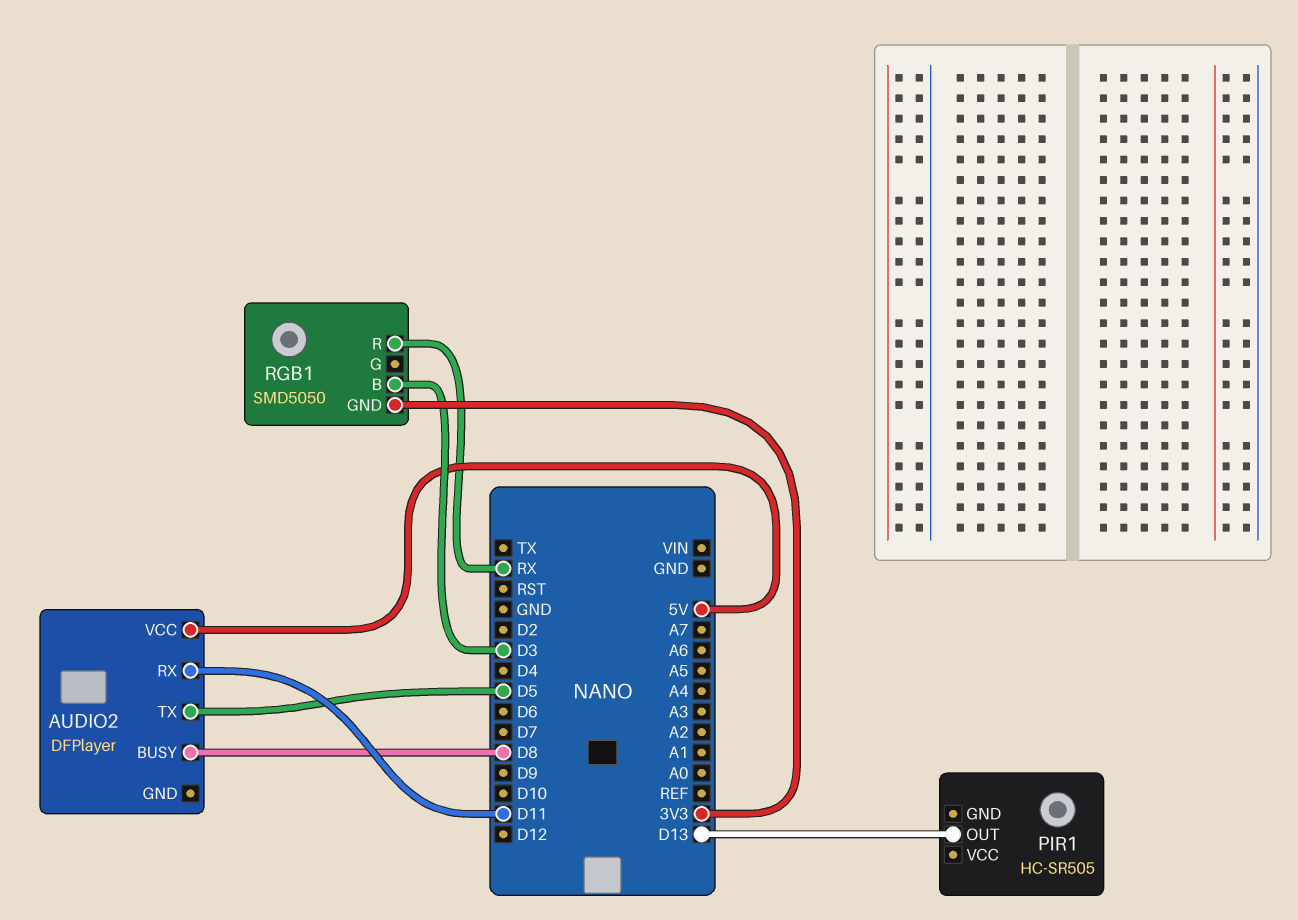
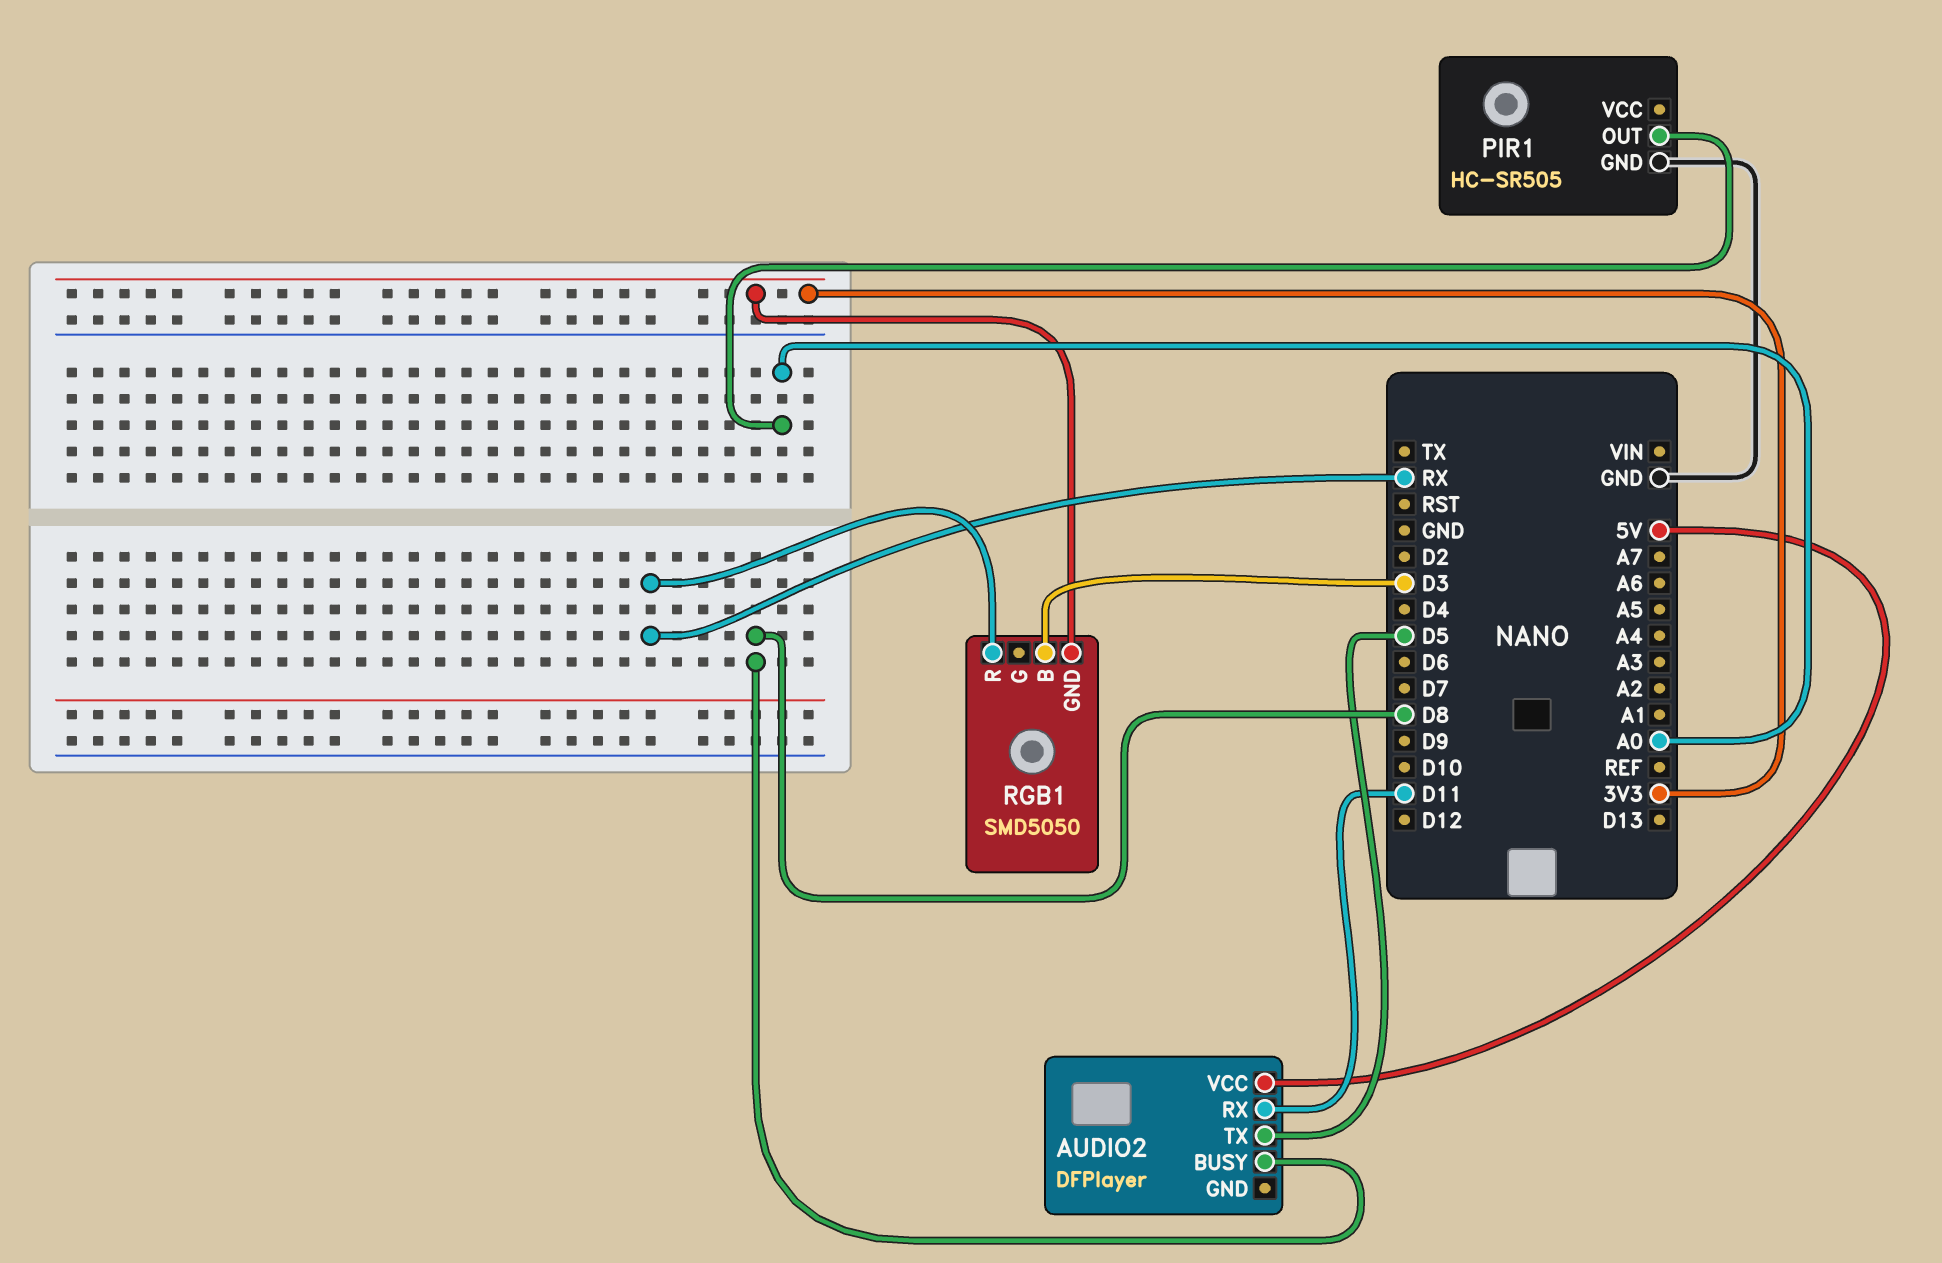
PIR1 pin GND: none -> GND
PIR1 pin OUT: D13 -> A0

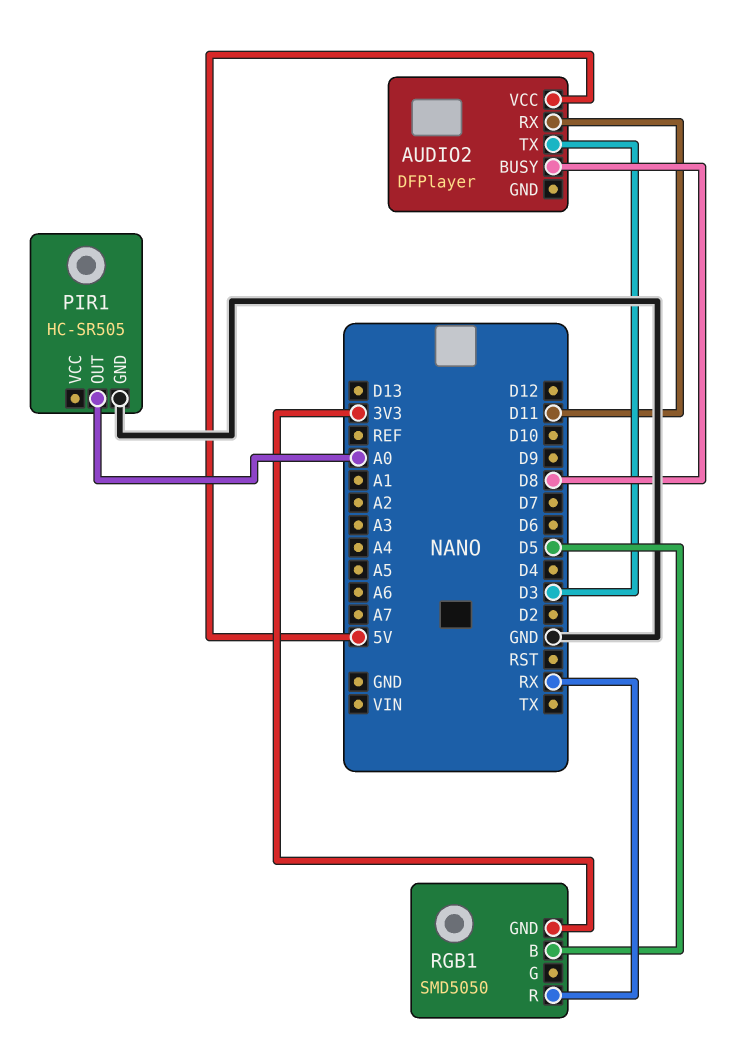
AUDIO2 pin TX: D5 -> D3
RGB1 pin B: D3 -> D5

